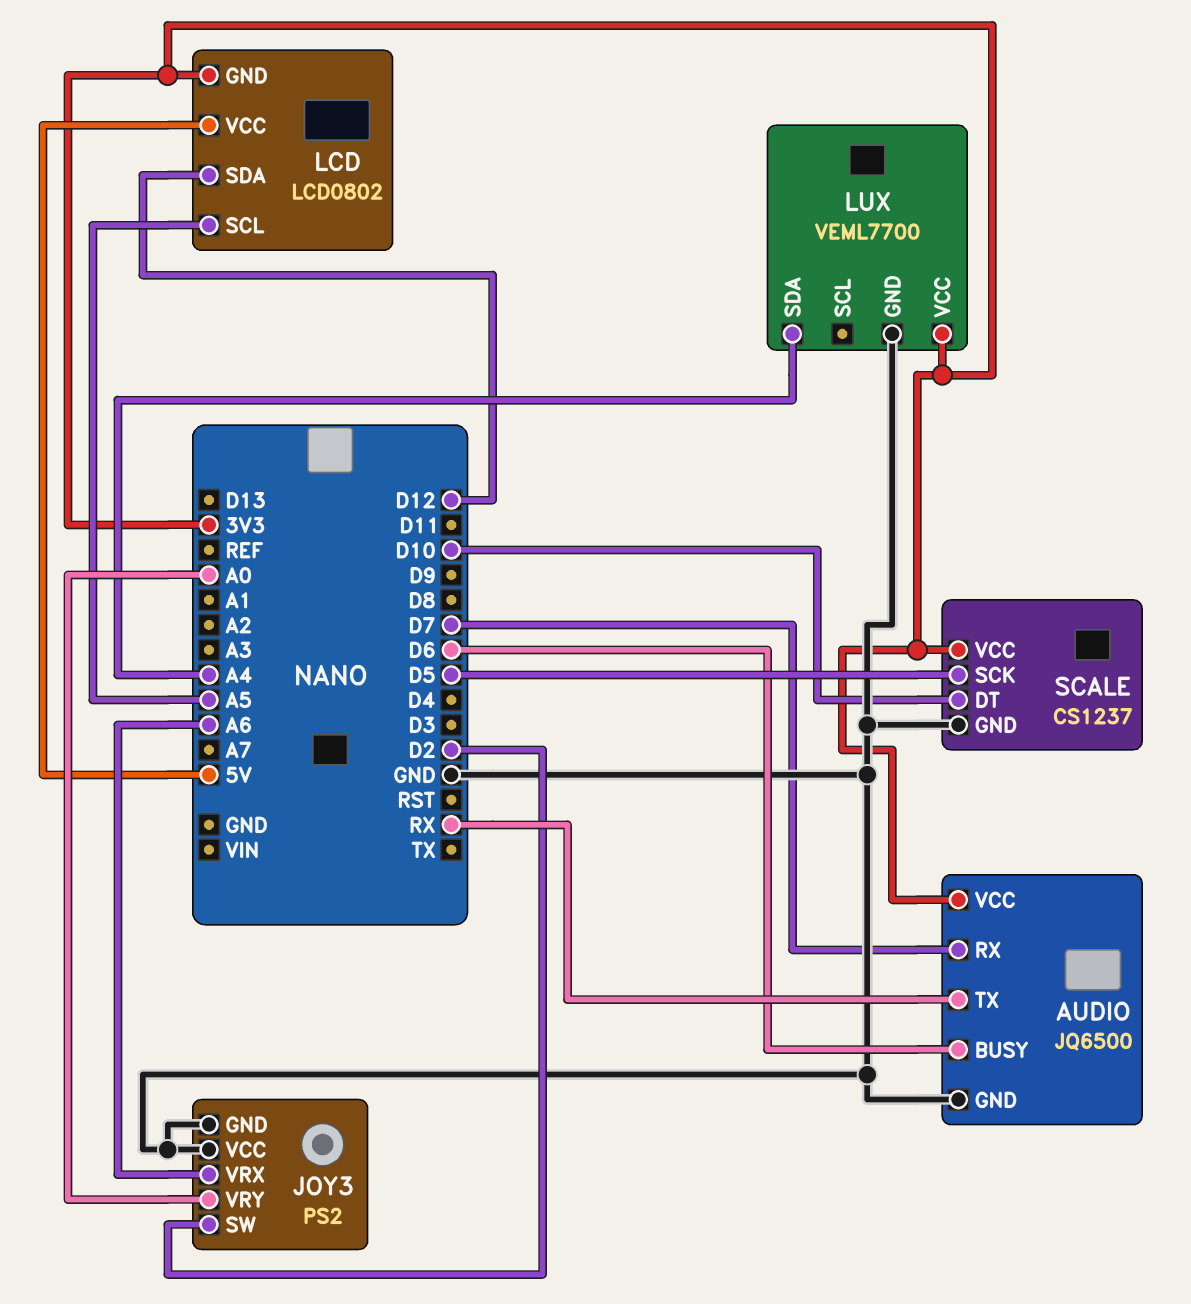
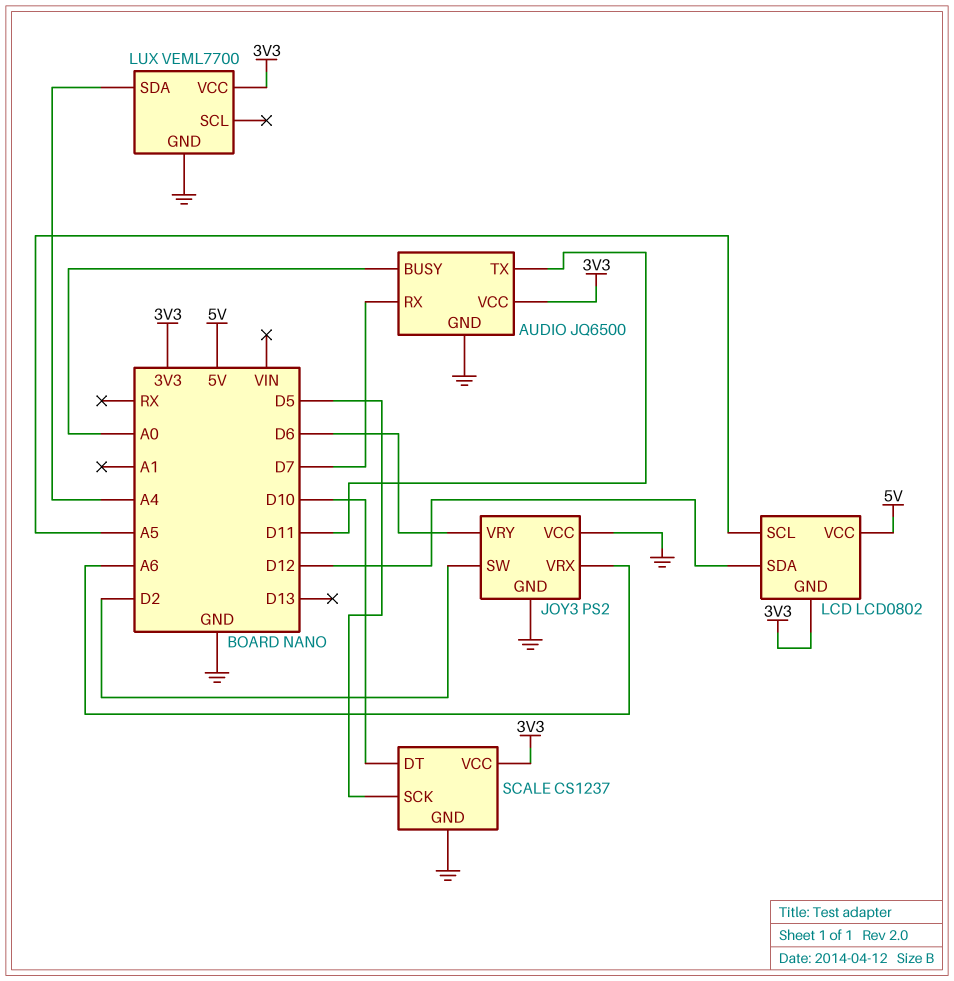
AUDIO pin BUSY: D6 -> A0
AUDIO pin TX: RX -> D11
JOY3 pin VRY: A0 -> D6

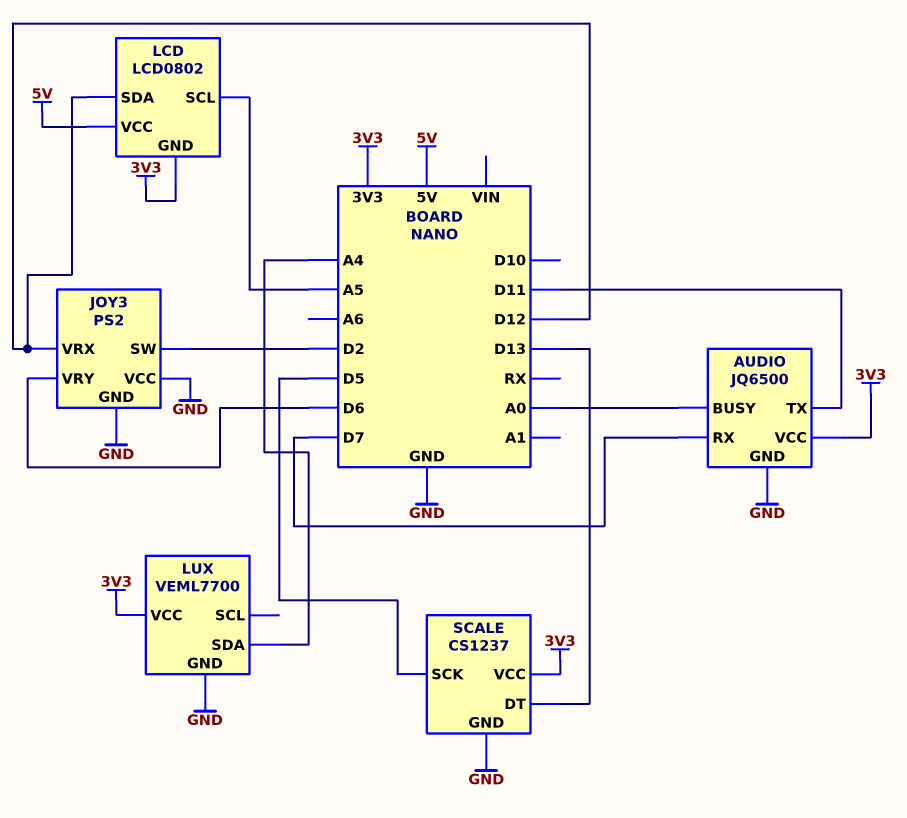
JOY3 pin VRX: A6 -> D12
SCALE pin DT: D10 -> D13

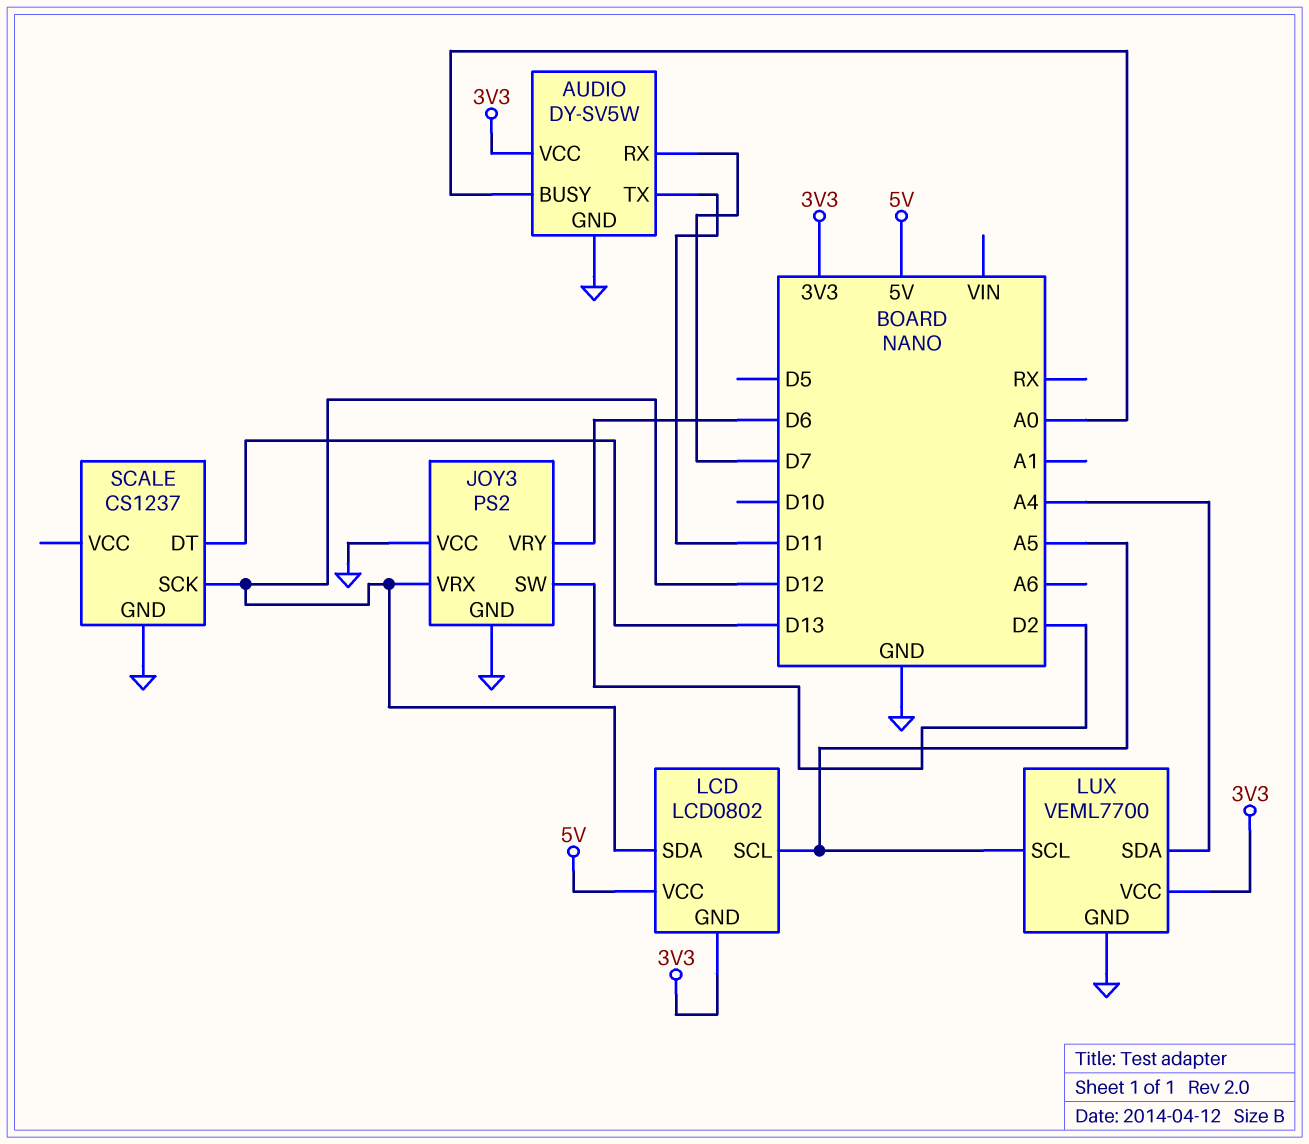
AUDIO: JQ6500 -> DY-SV5W
LUX pin SCL: none -> A5
SCALE pin SCK: D5 -> D12
SCALE pin VCC: 3V3 -> none

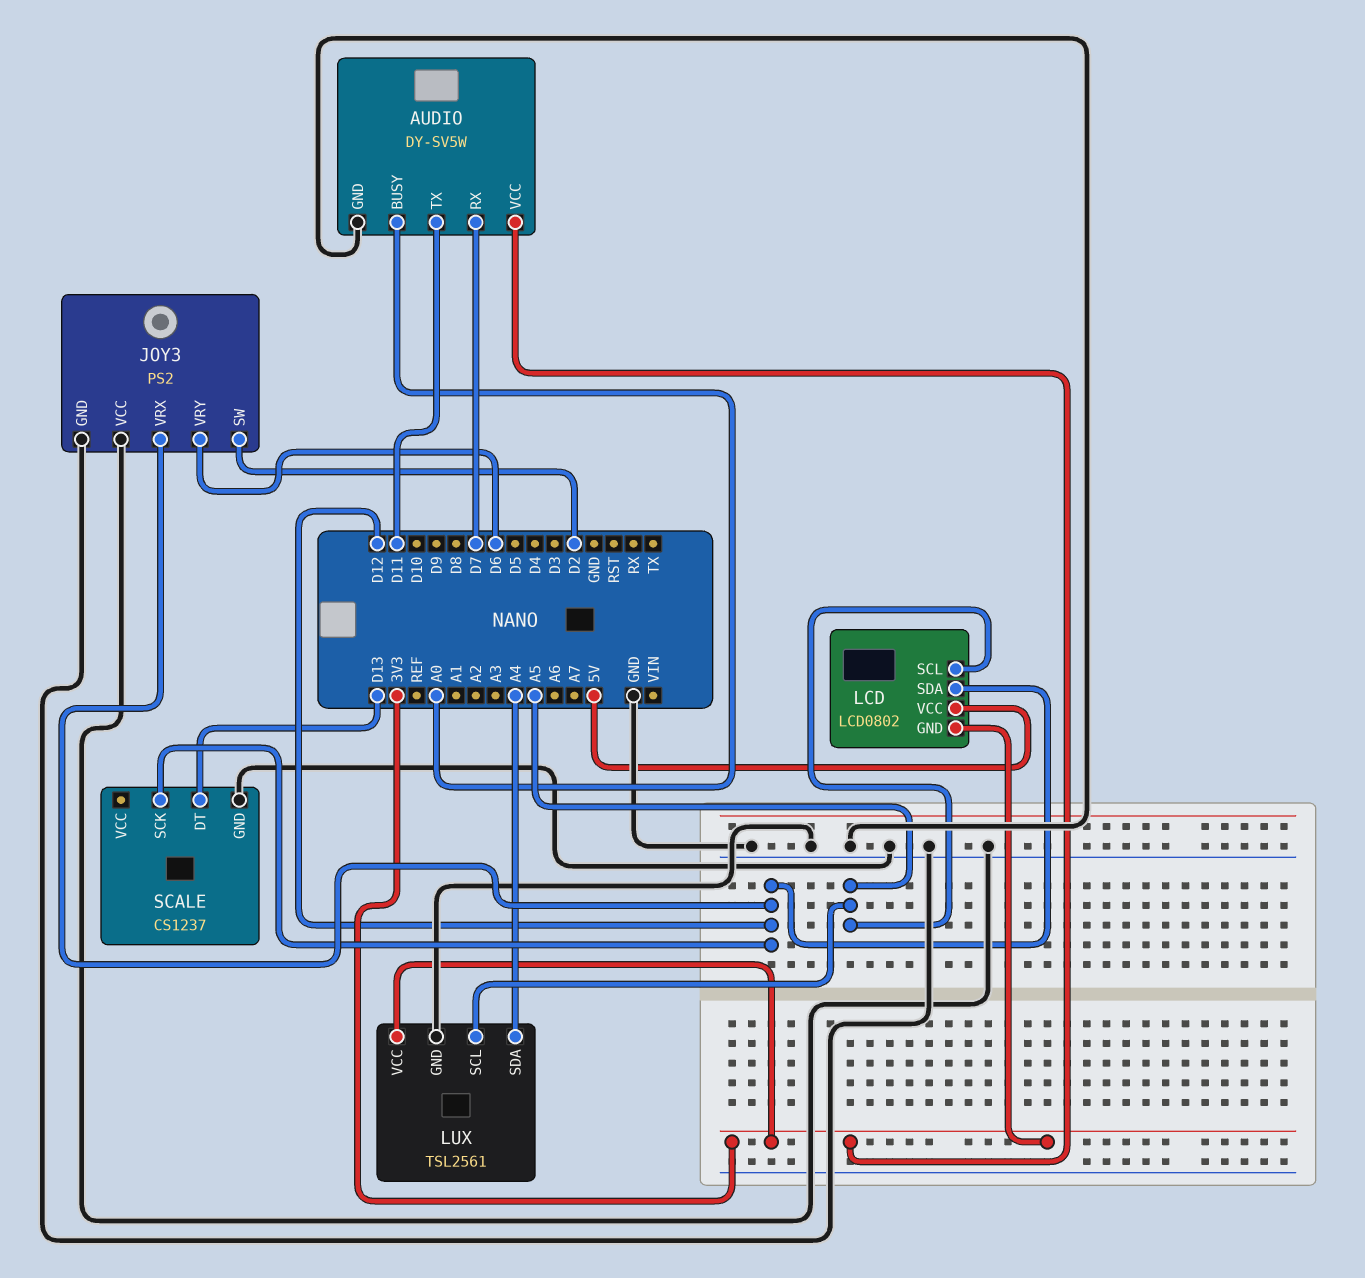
LUX: VEML7700 -> TSL2561

